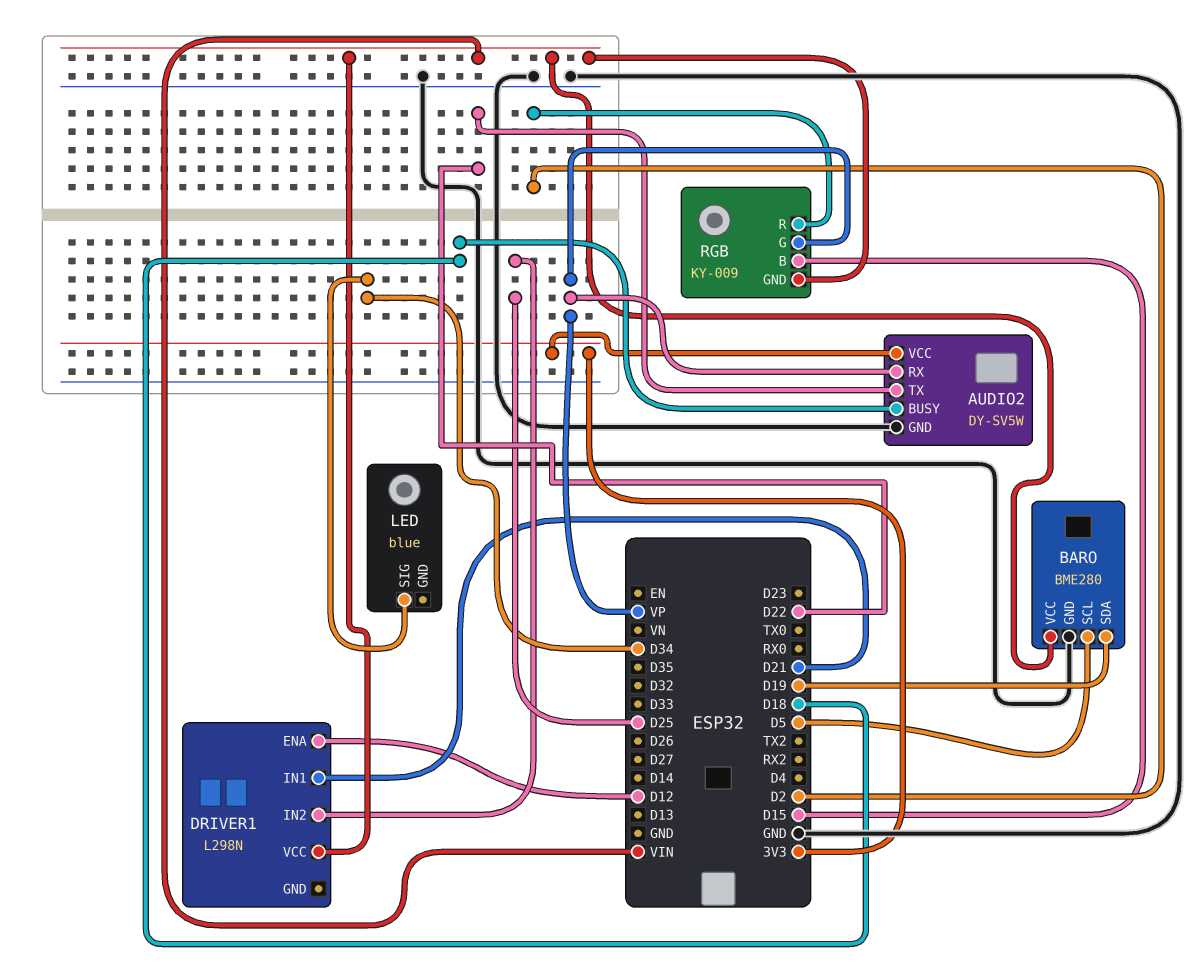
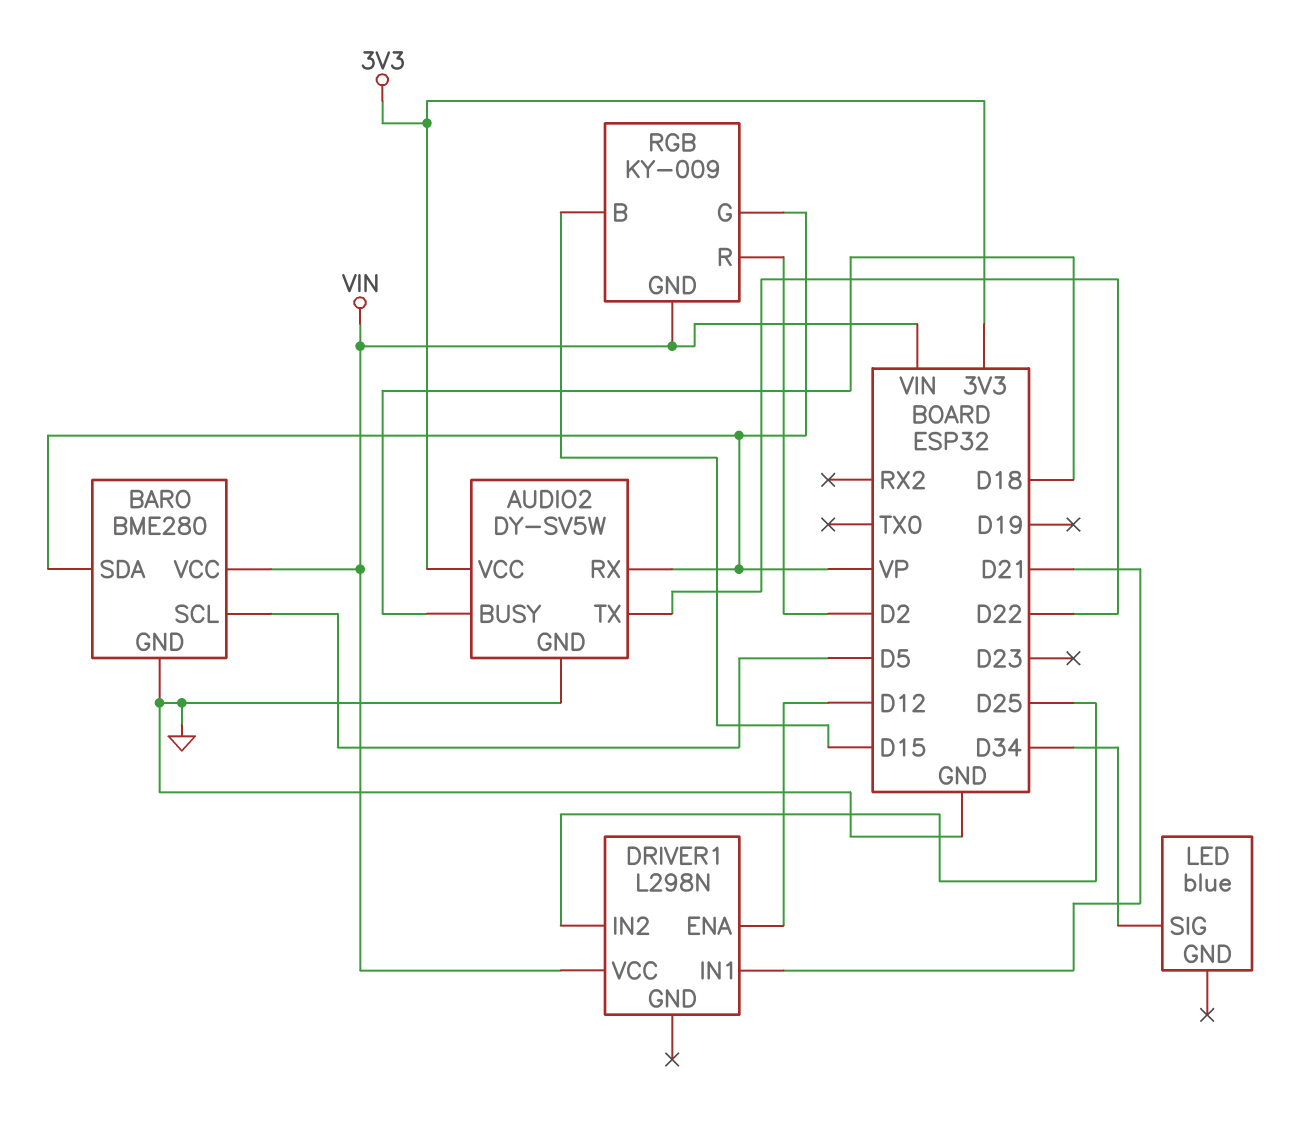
BARO pin SDA: D19 -> VP

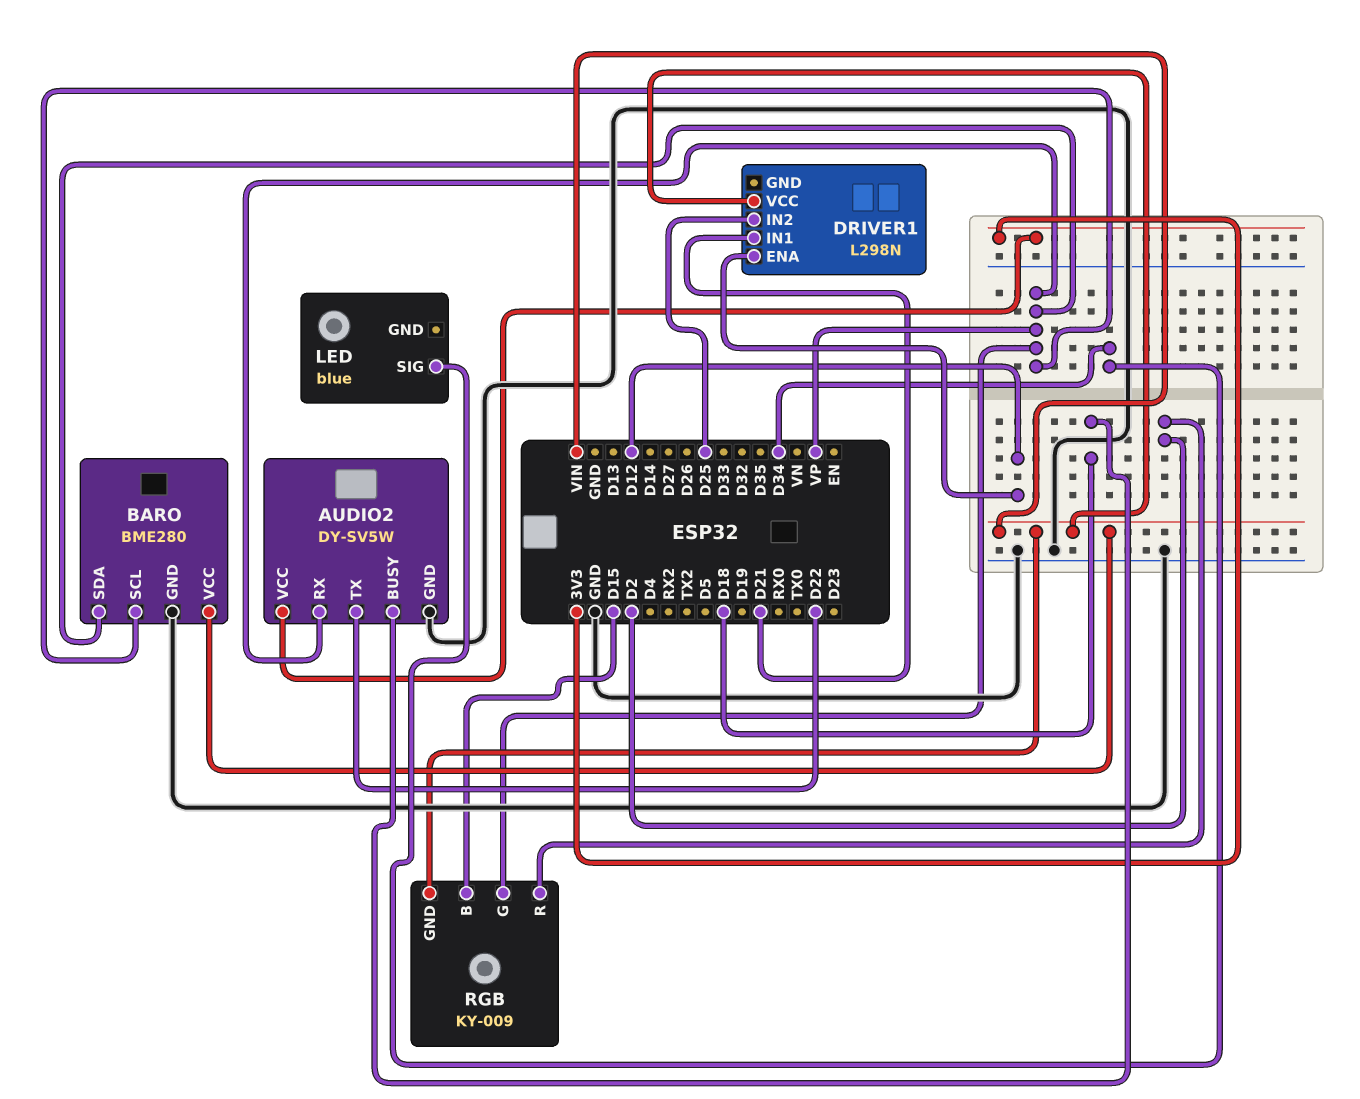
BARO pin SCL: D5 -> VP

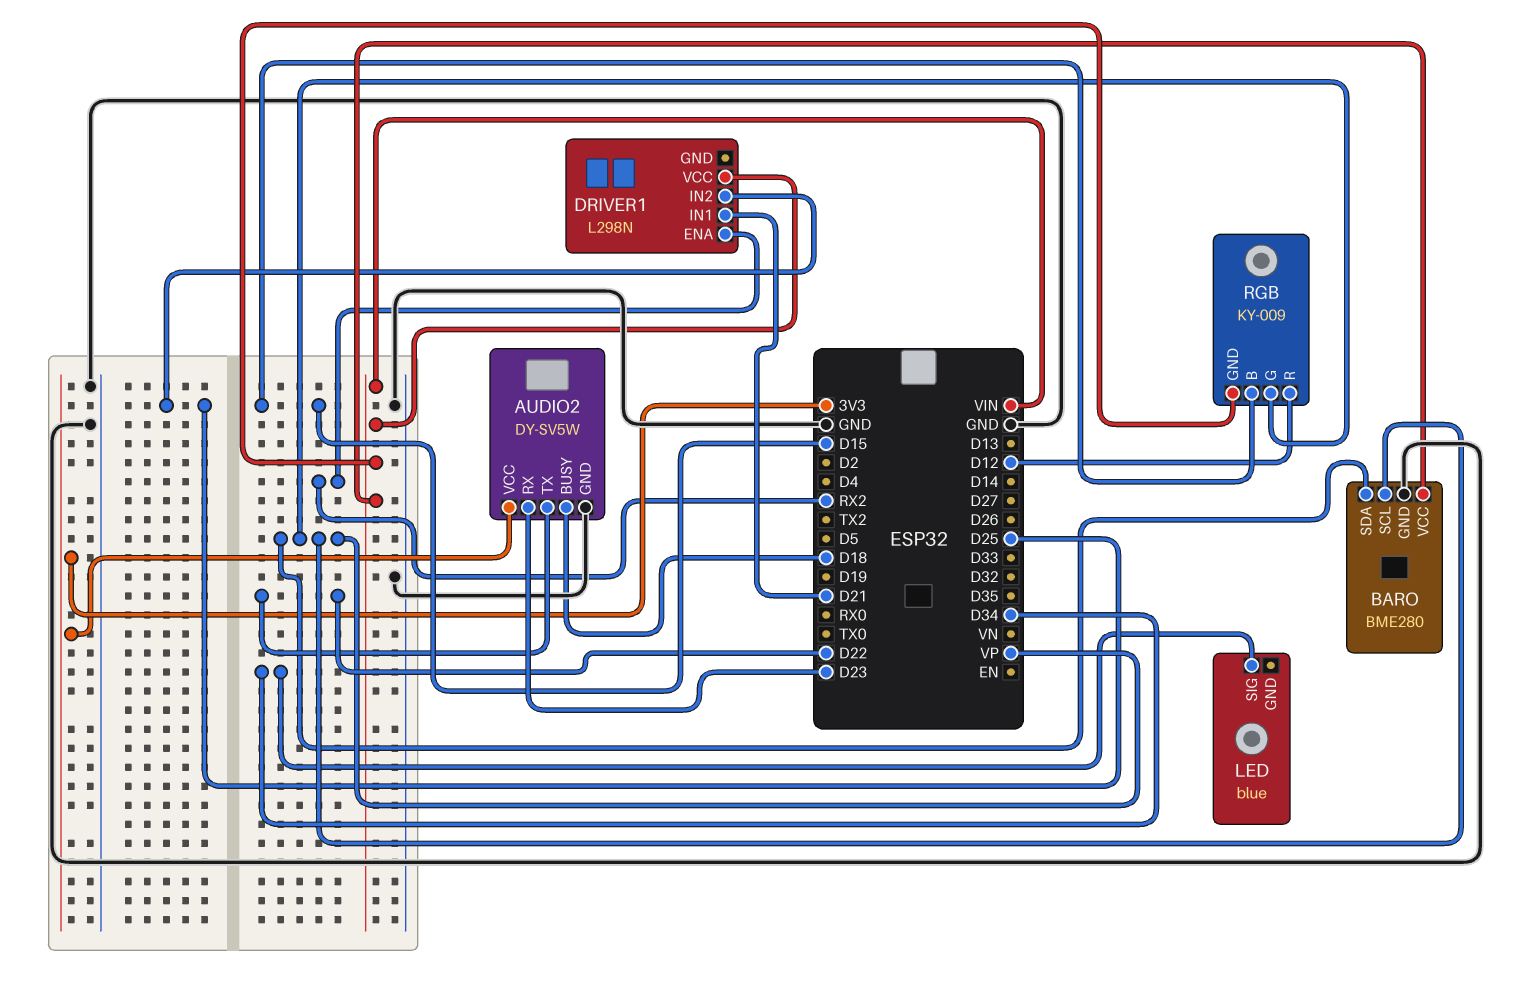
AUDIO2 pin RX: VP -> D23
DRIVER1 pin ENA: D12 -> RX2
RGB pin R: D2 -> D12

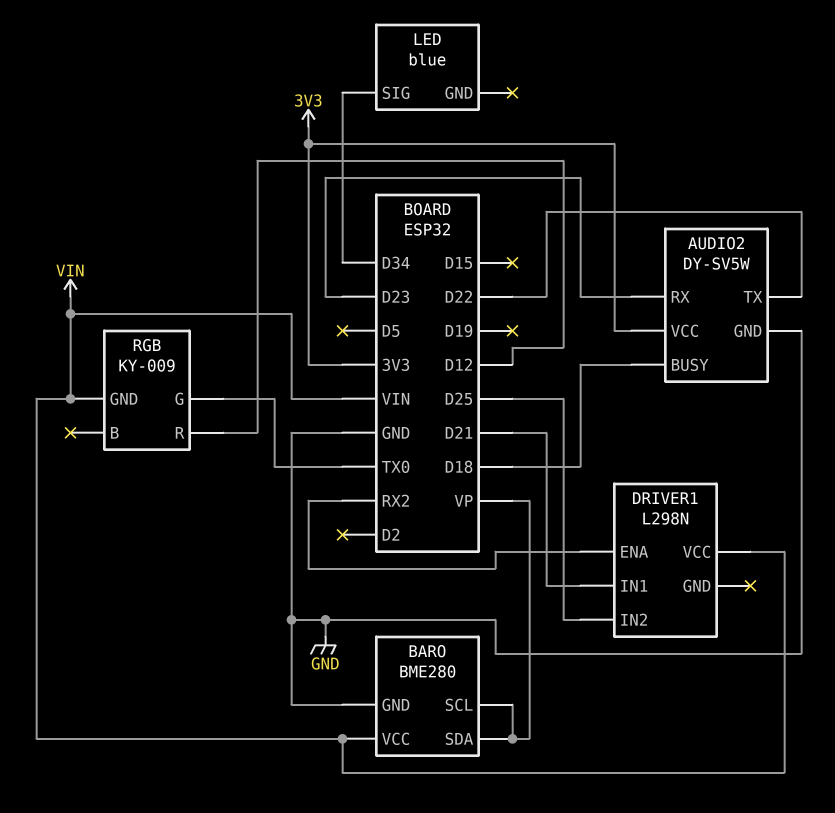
RGB pin B: D15 -> none
RGB pin G: VP -> TX0

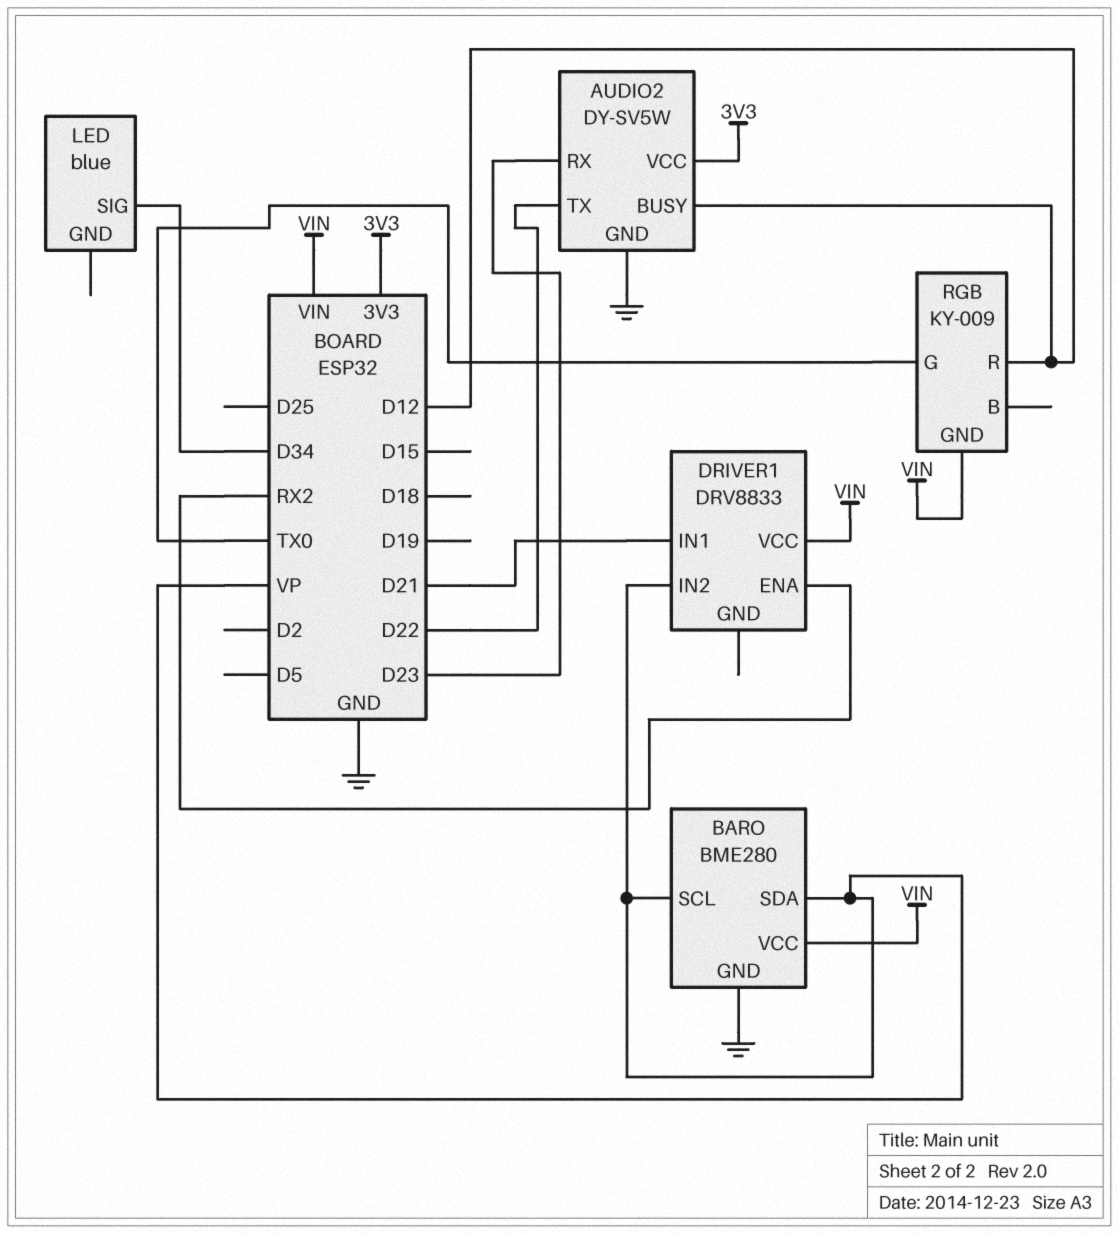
AUDIO2 pin BUSY: D18 -> D12
DRIVER1: L298N -> DRV8833
DRIVER1 pin IN2: D25 -> VP

